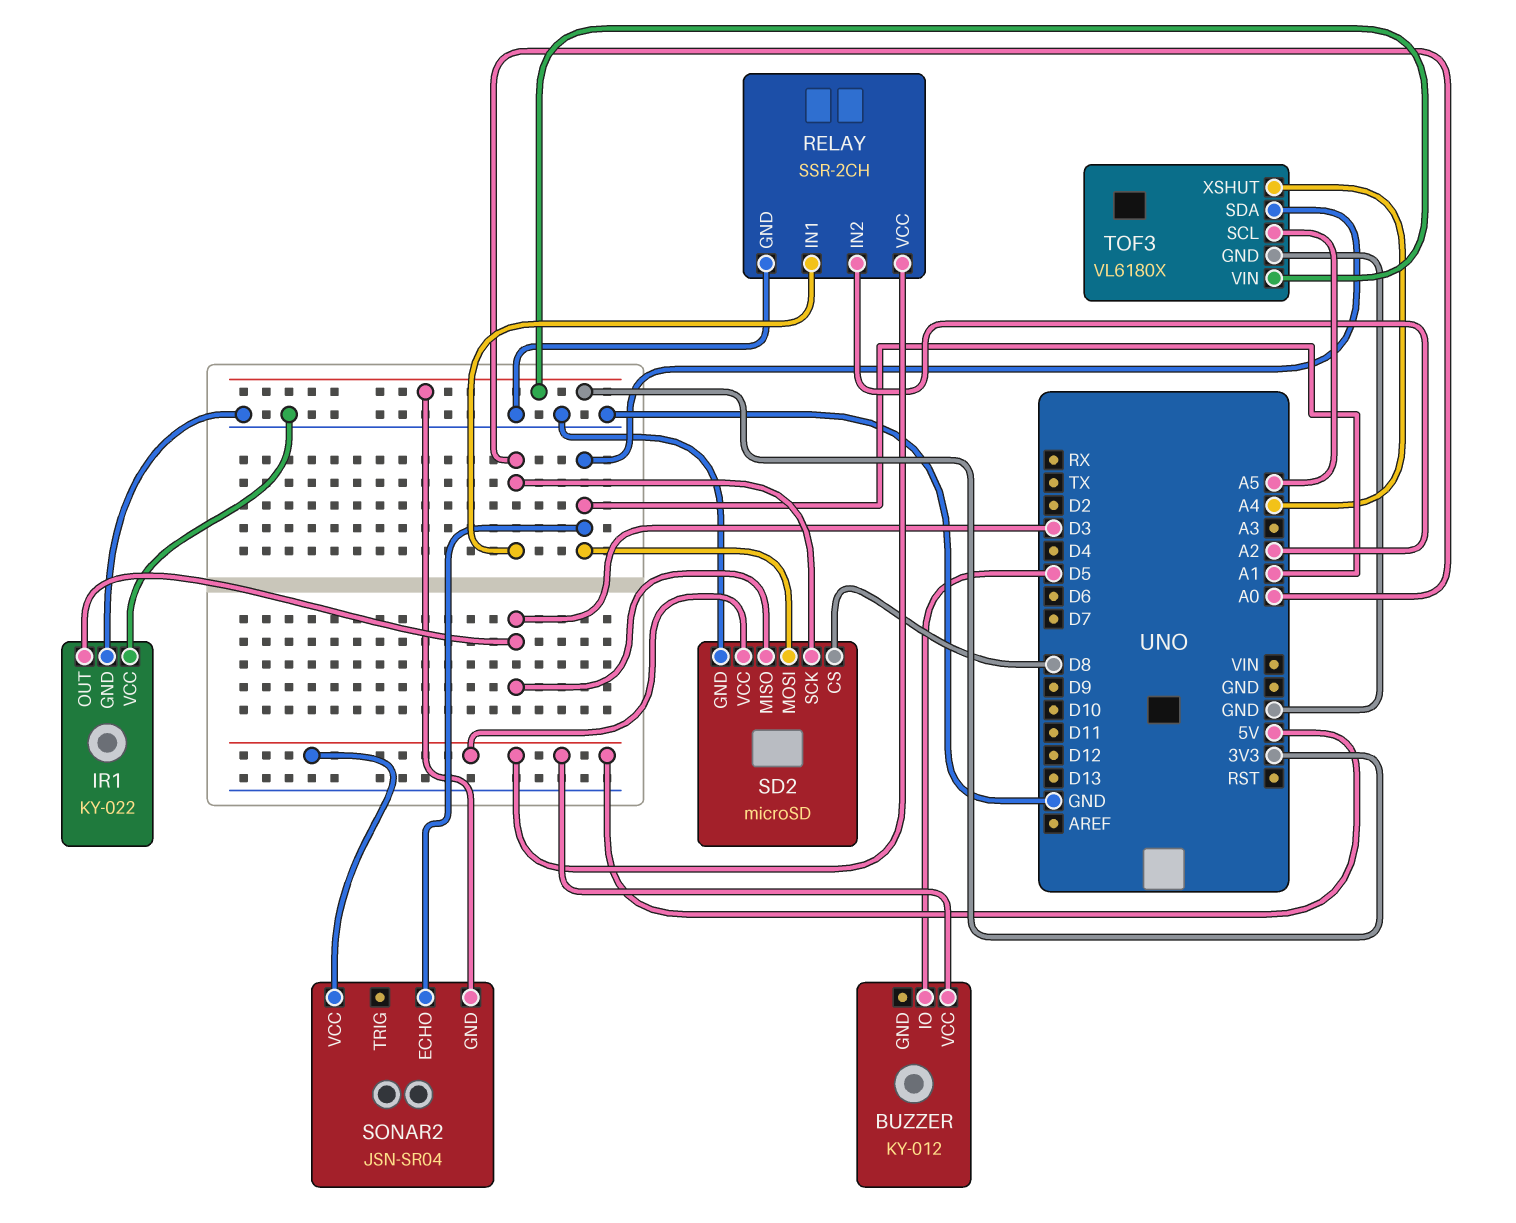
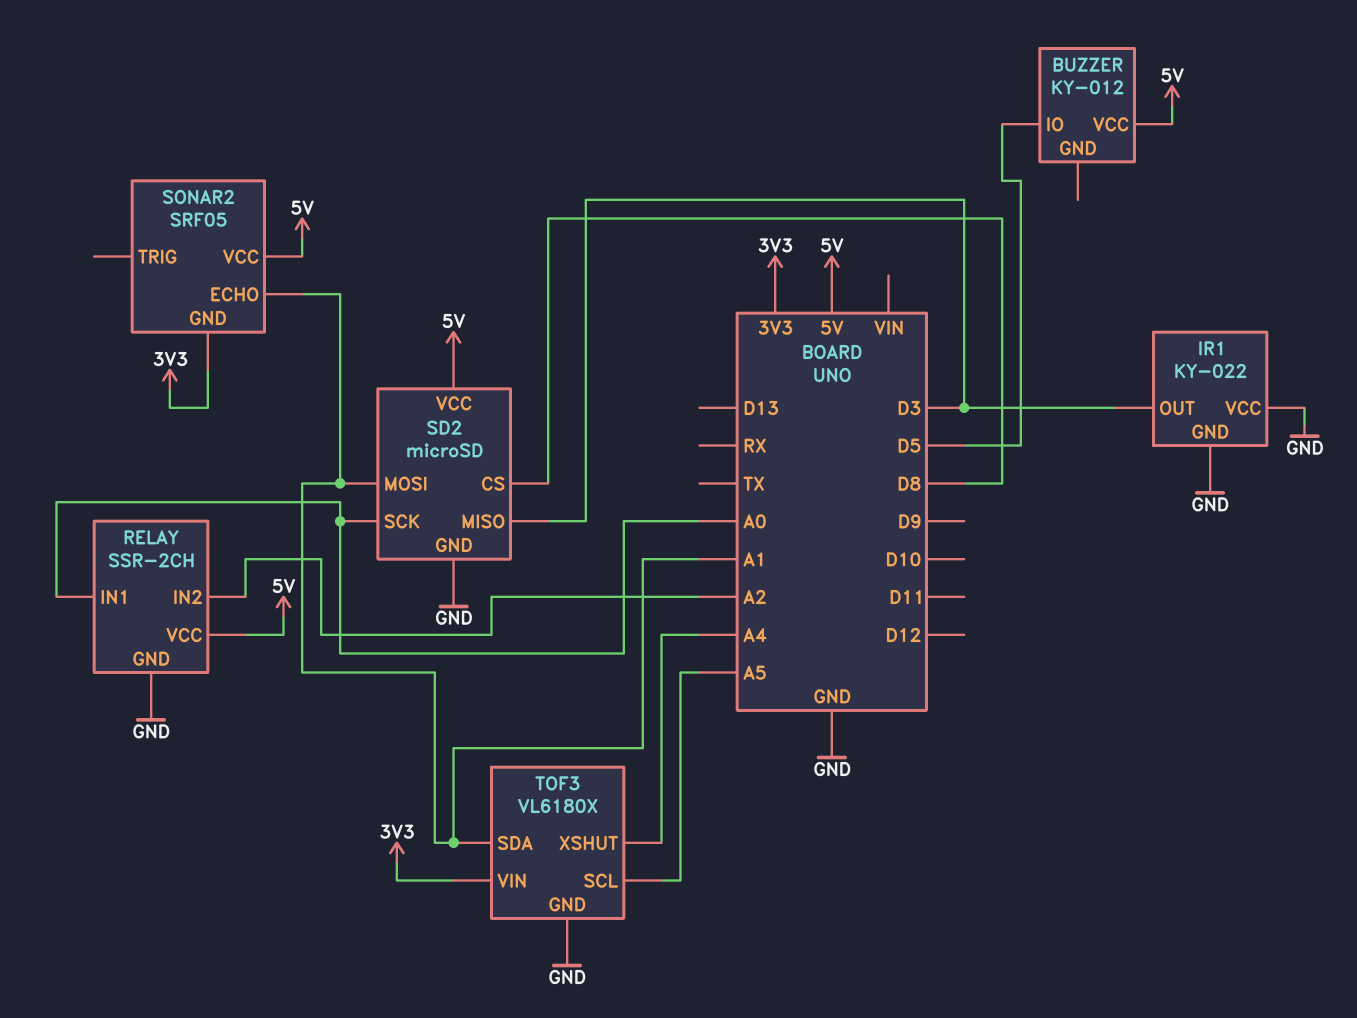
SONAR2: JSN-SR04 -> SRF05

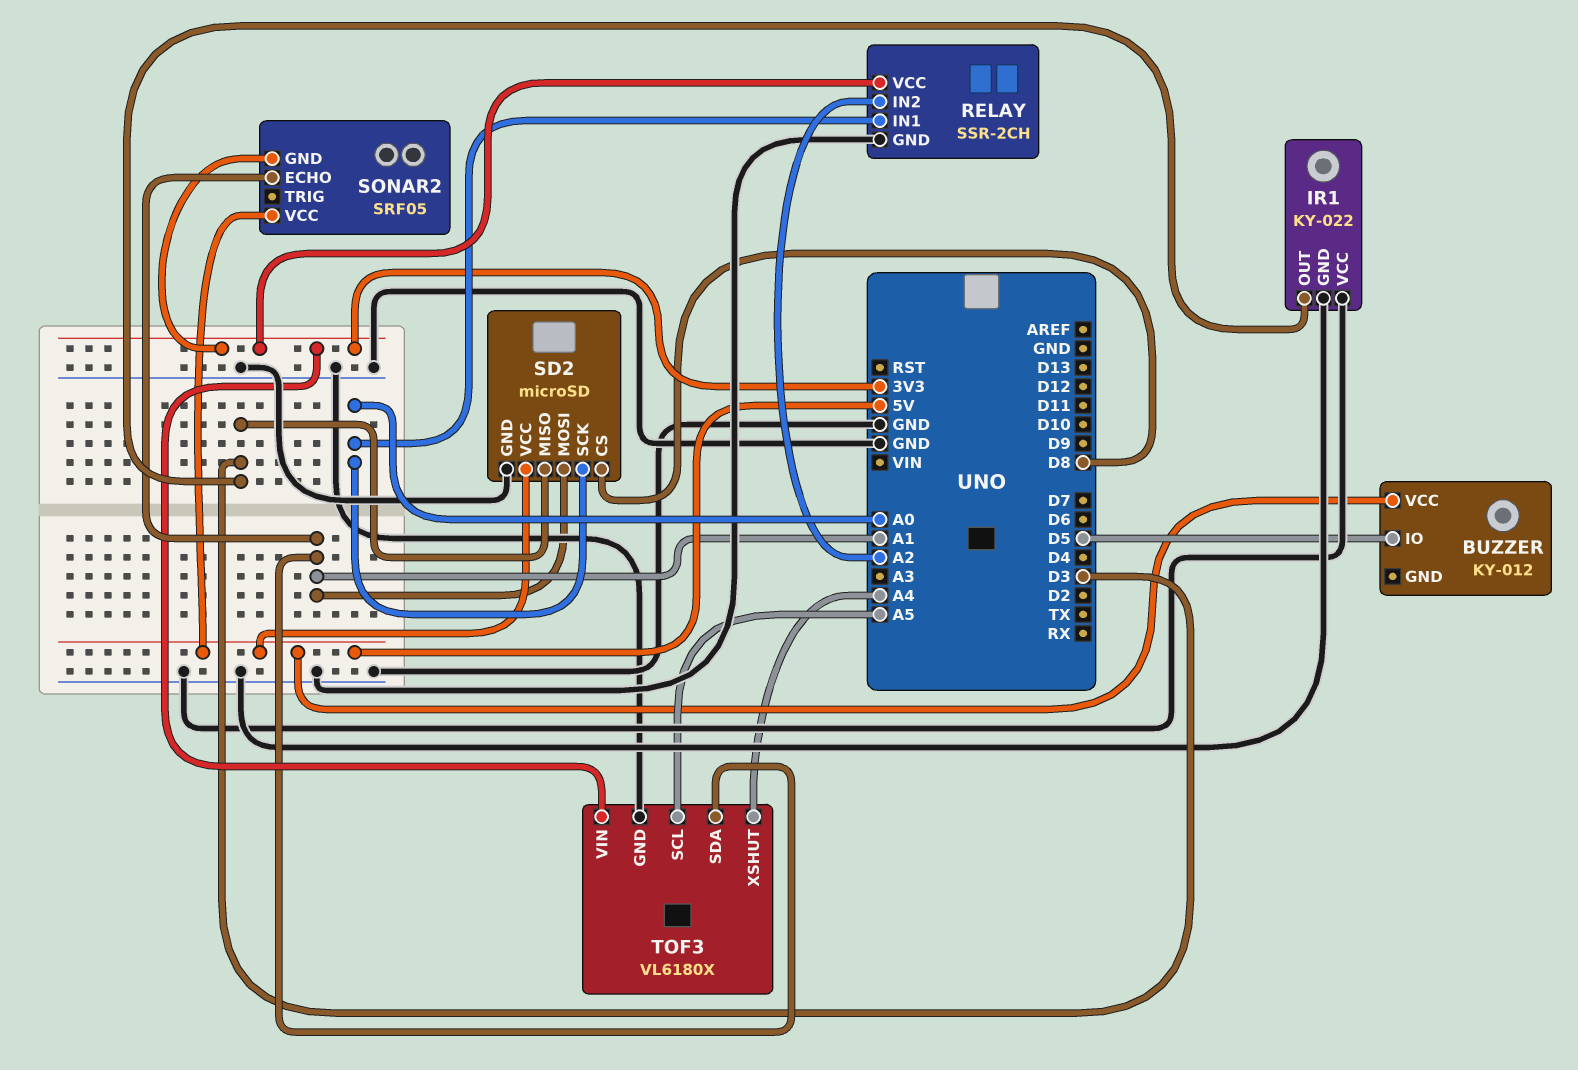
RELAY pin VCC: 5V -> 3V3

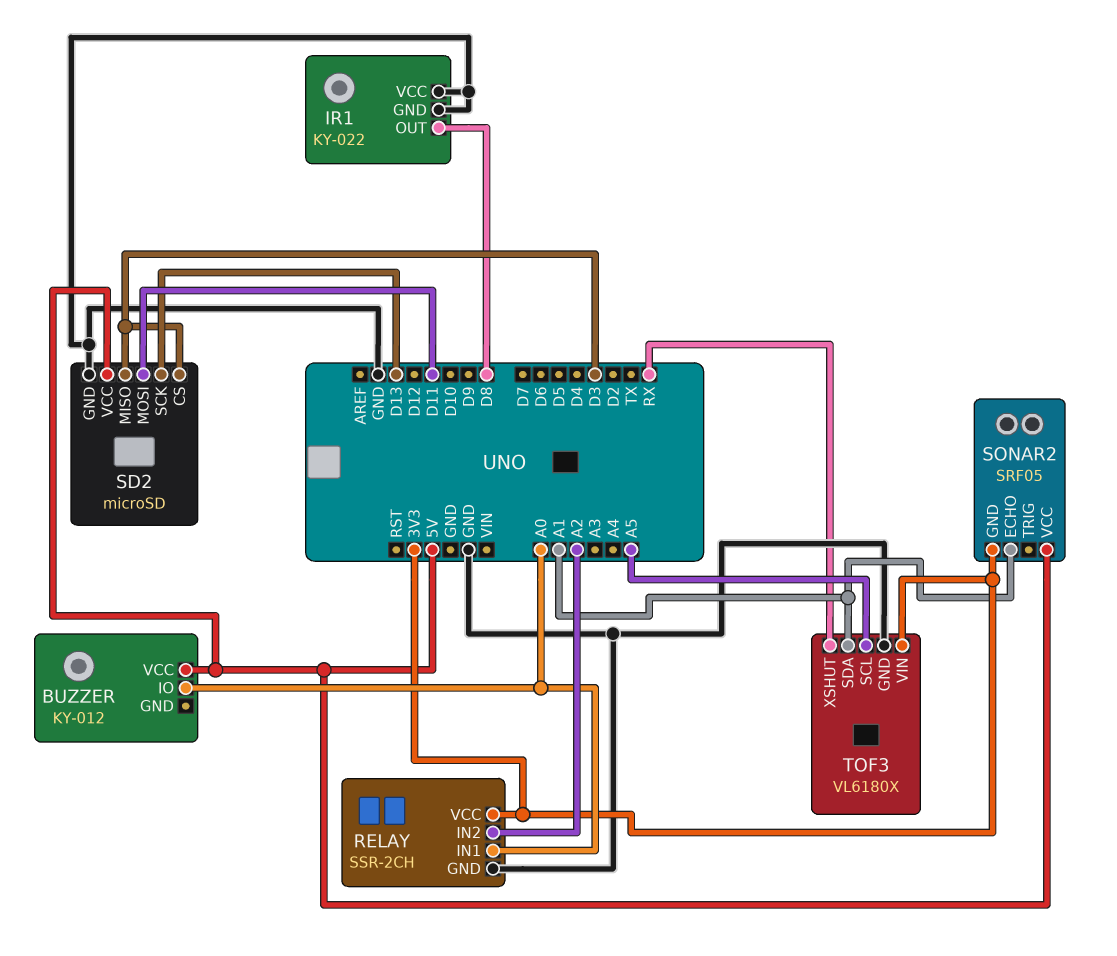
BUZZER pin IO: D5 -> A0
IR1 pin OUT: D3 -> D8
SD2 pin CS: D8 -> D3
SD2 pin MOSI: A1 -> D11
SD2 pin SCK: A0 -> D13
TOF3 pin XSHUT: A4 -> RX

